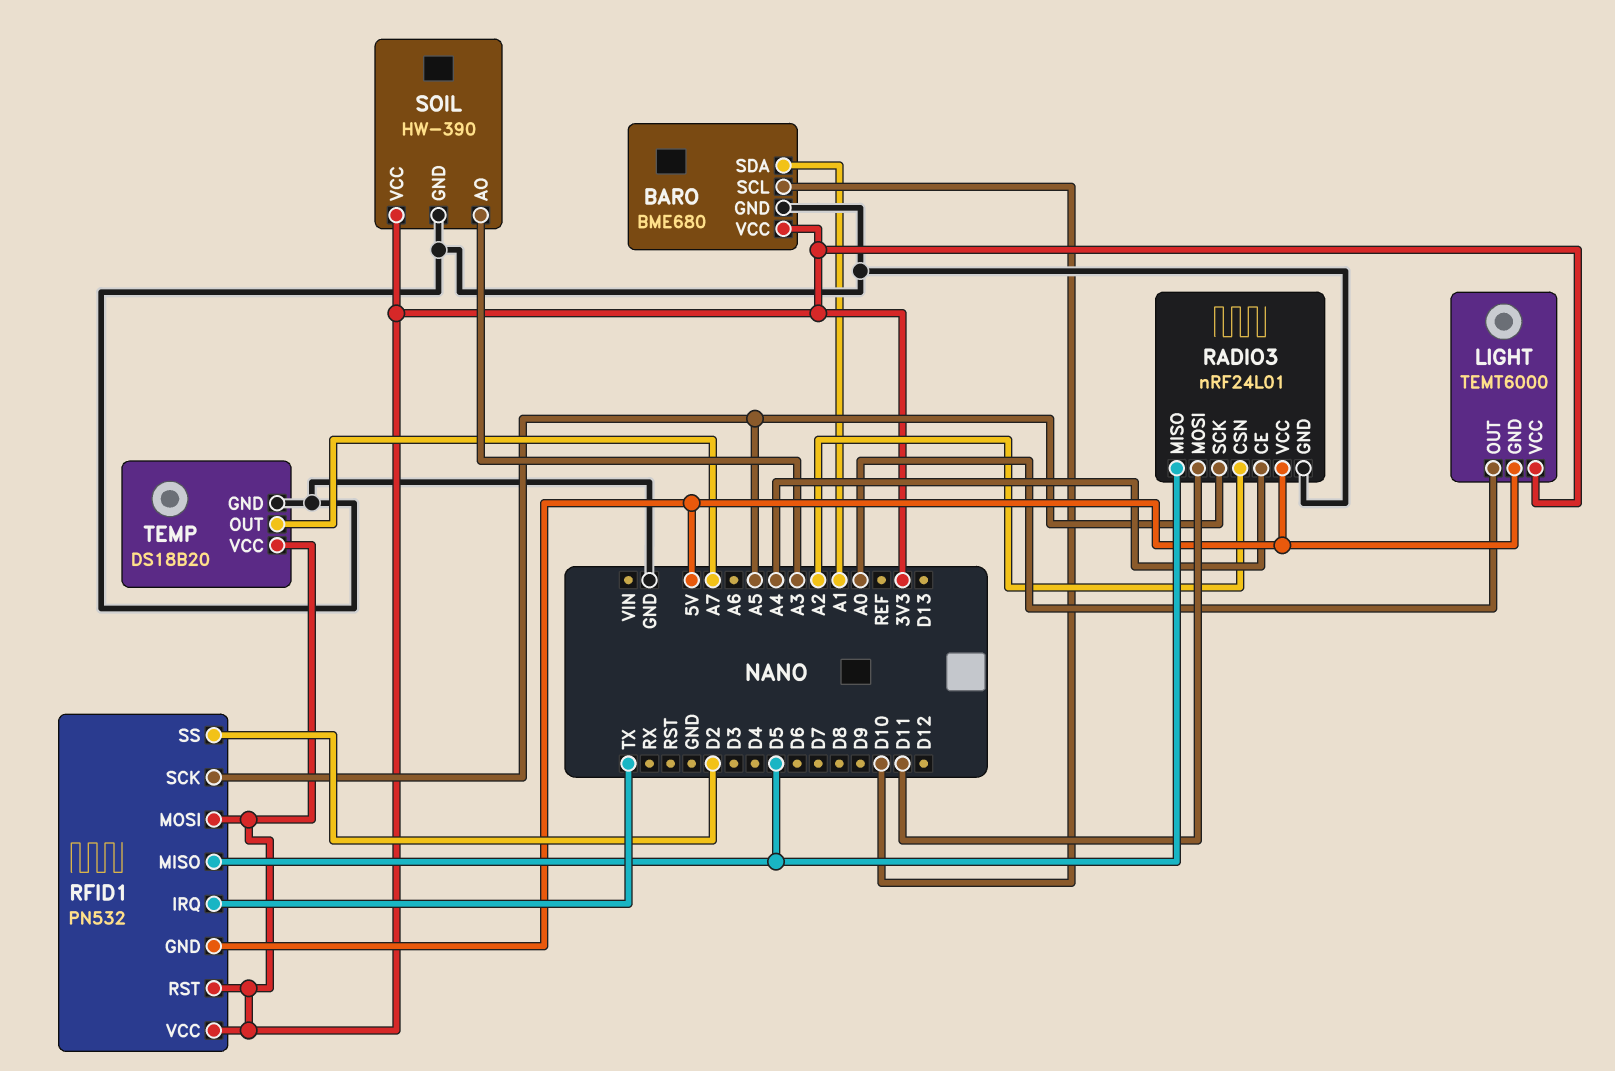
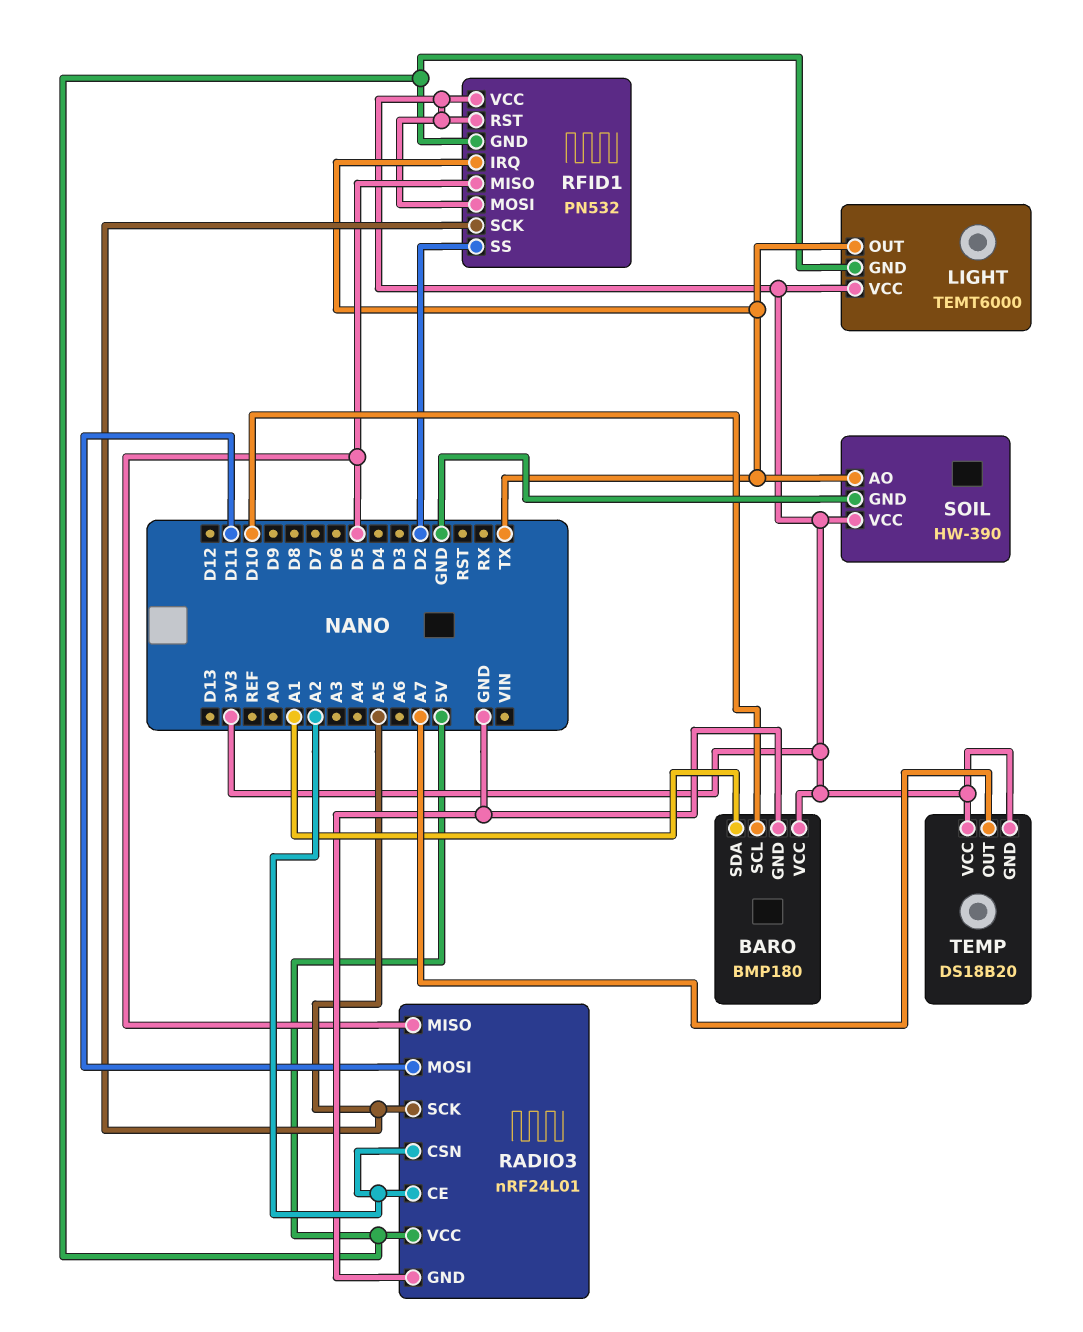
BARO: BME680 -> BMP180
LIGHT pin OUT: A0 -> TX
RADIO3 pin CE: A4 -> A2
SOIL pin AO: A3 -> TX
TEMP pin GND: GND -> 3V3

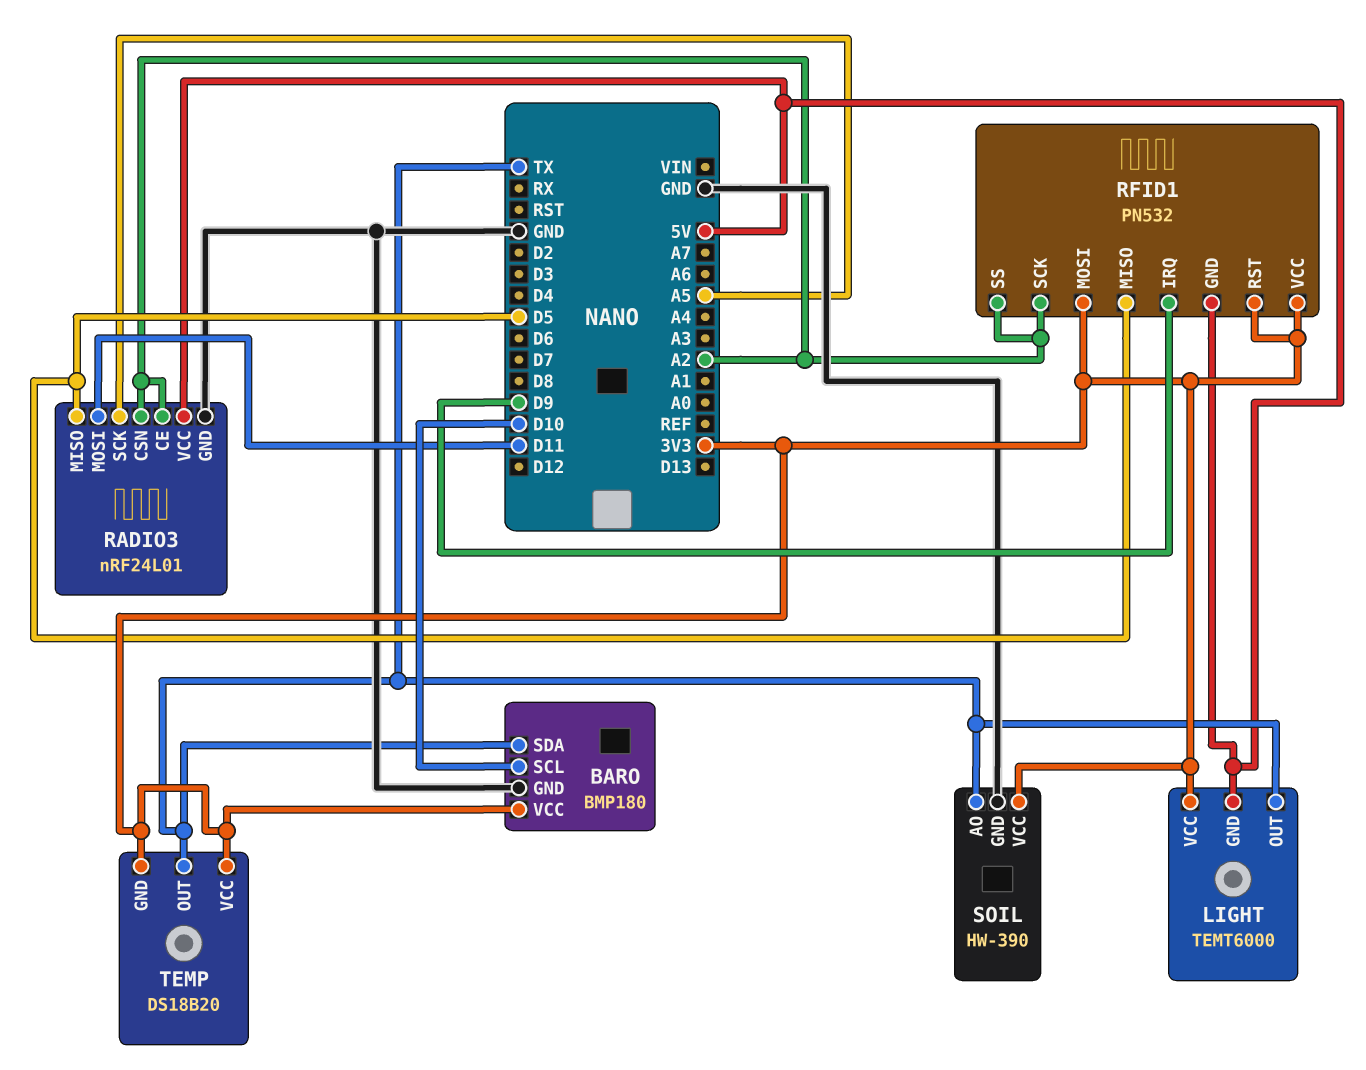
BARO pin SDA: A1 -> TX
RFID1 pin IRQ: TX -> D9
RFID1 pin SCK: A5 -> A2
RFID1 pin SS: D2 -> A2
TEMP pin OUT: A7 -> TX

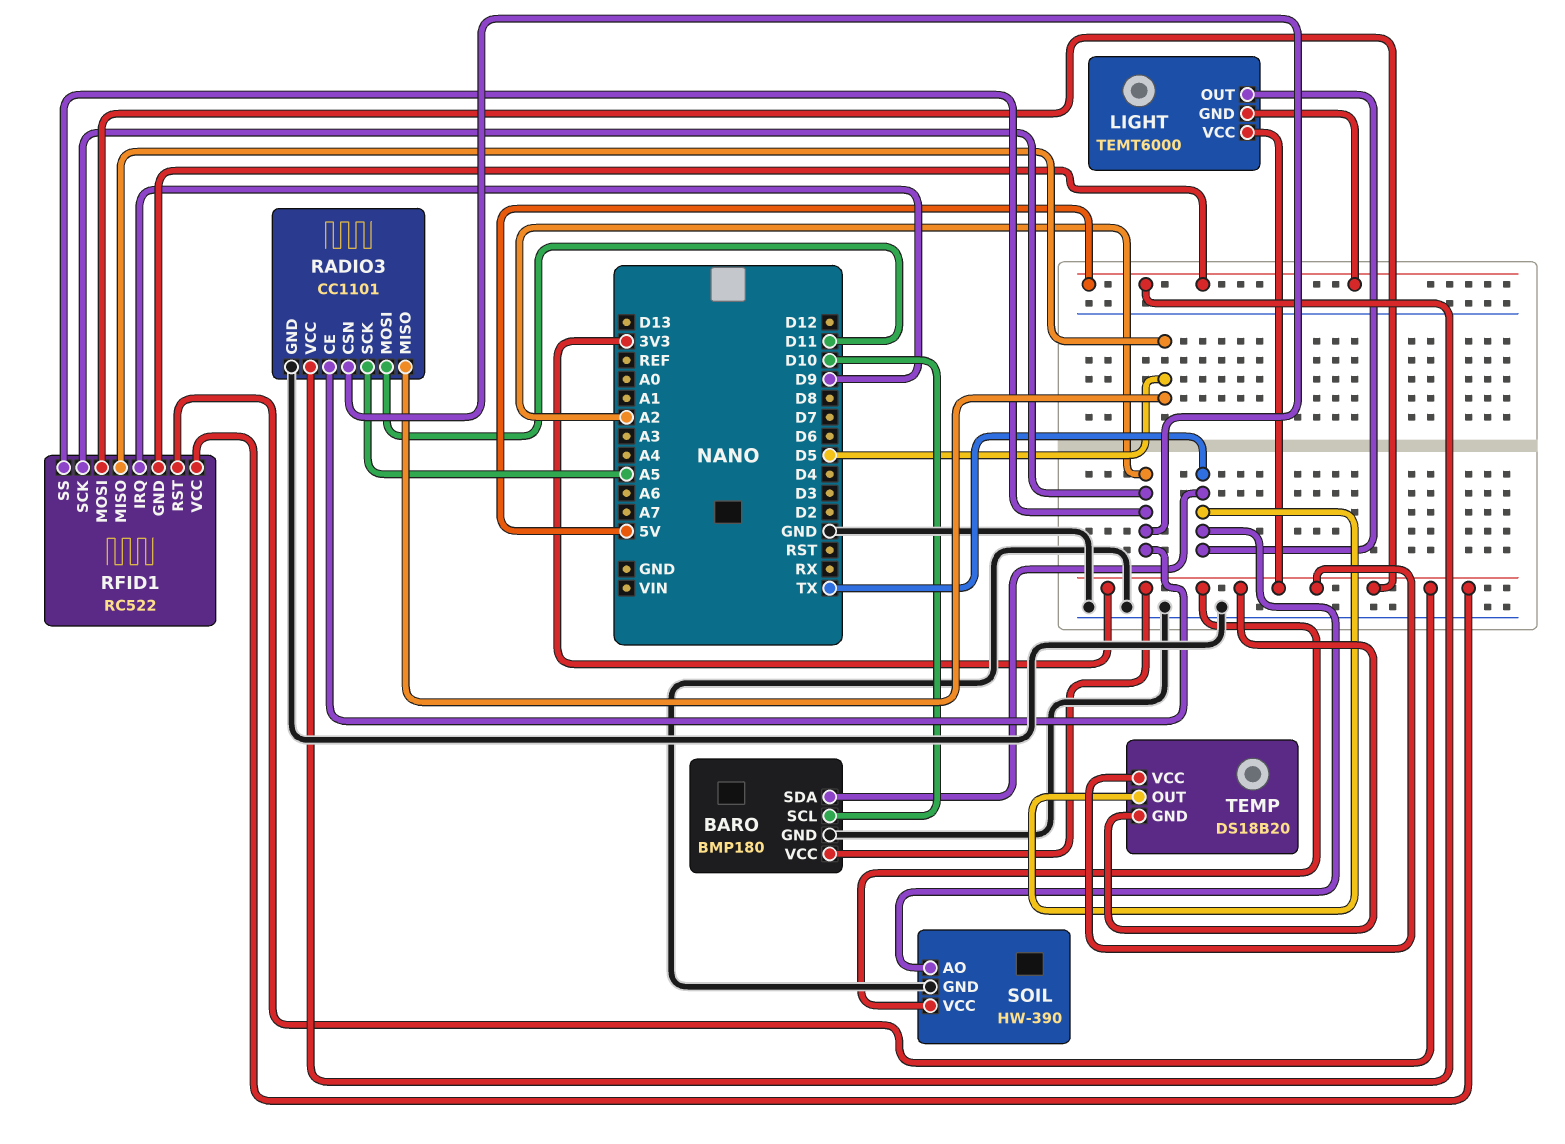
RADIO3: nRF24L01 -> CC1101
RFID1: PN532 -> RC522

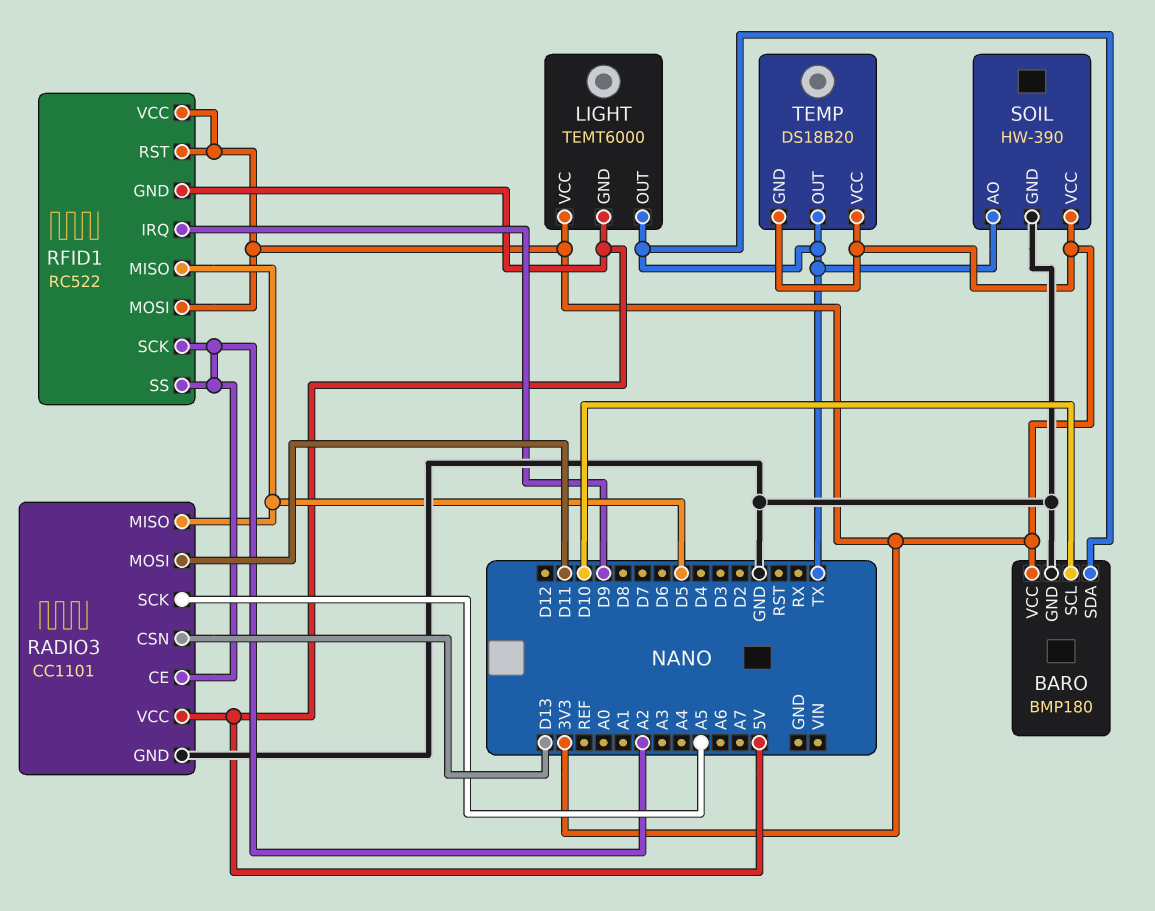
RADIO3 pin CSN: A2 -> D13

